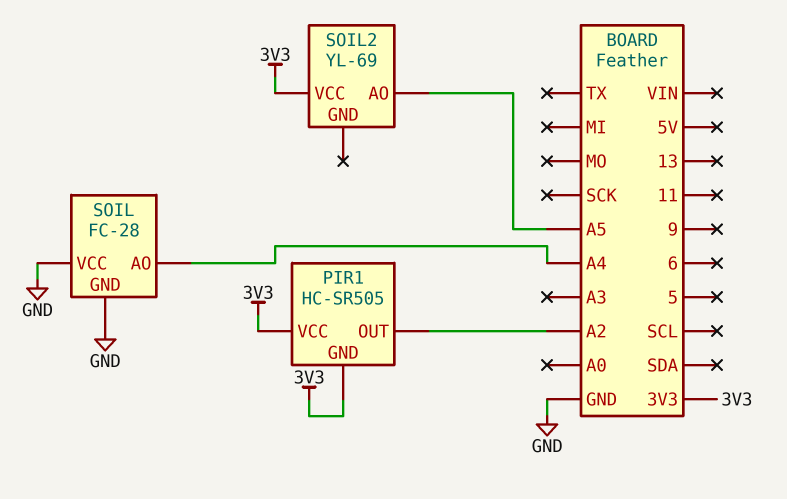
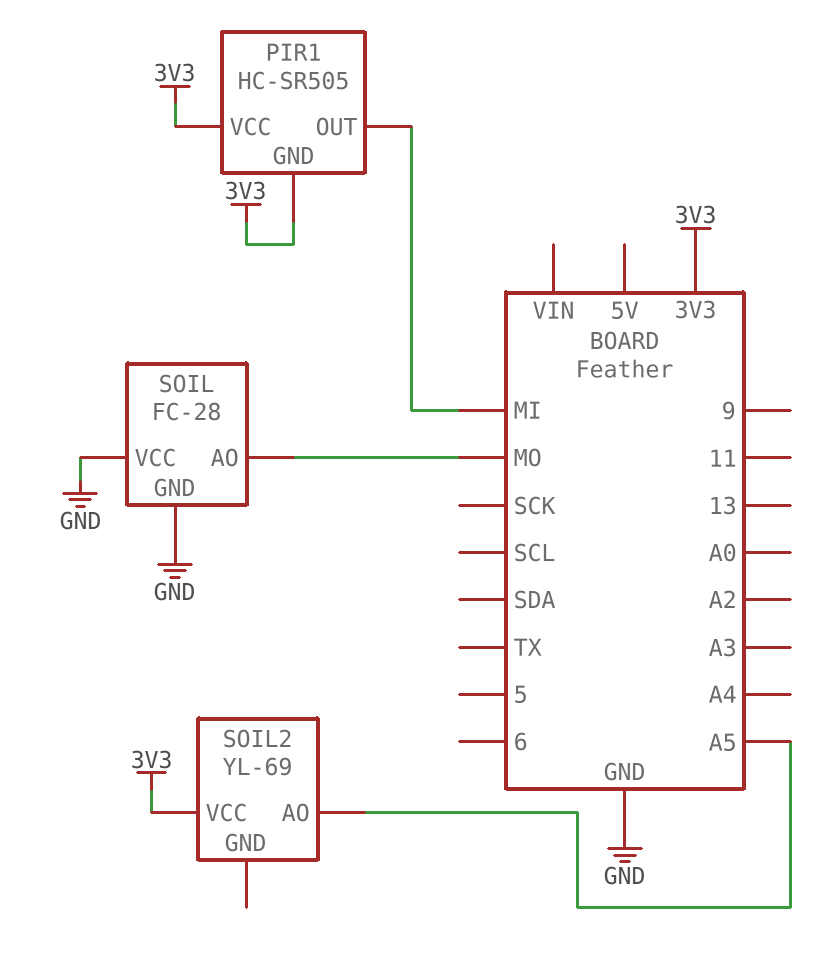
PIR1 pin OUT: A2 -> MI
SOIL pin AO: A4 -> MO

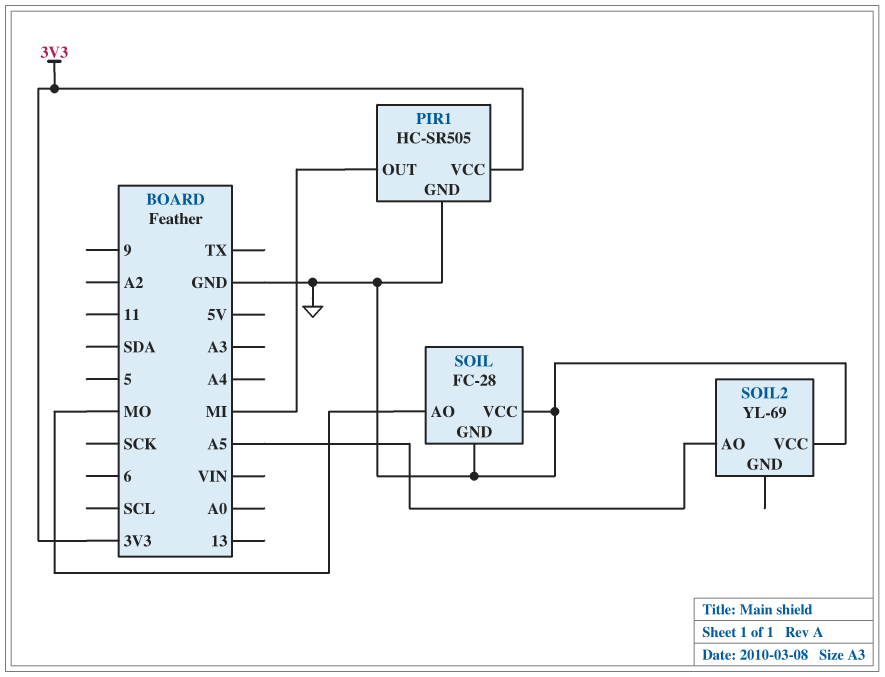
PIR1 pin GND: 3V3 -> GND
SOIL2 pin VCC: 3V3 -> GND

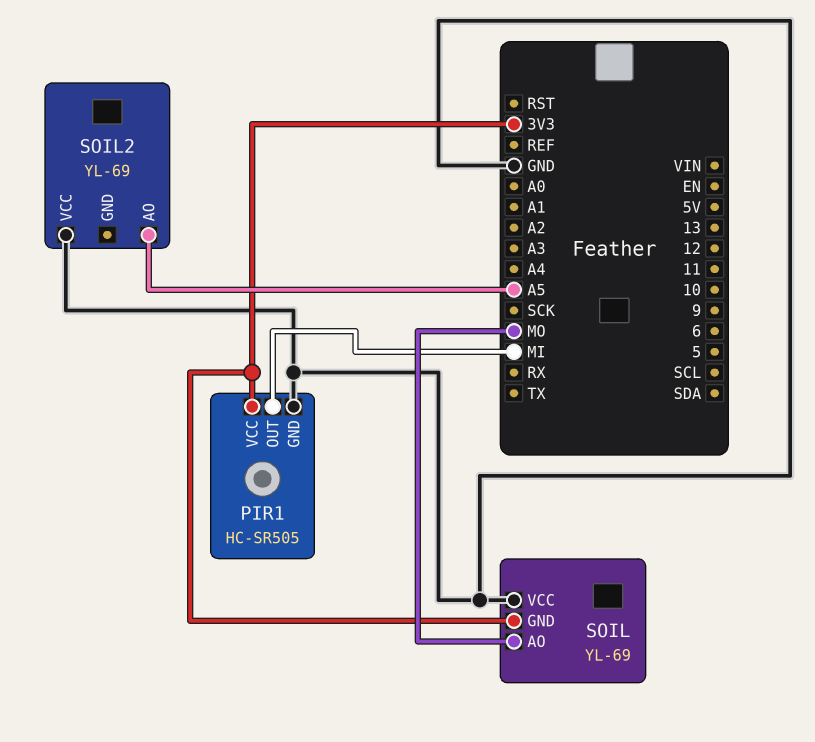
SOIL: FC-28 -> YL-69
SOIL pin GND: GND -> 3V3

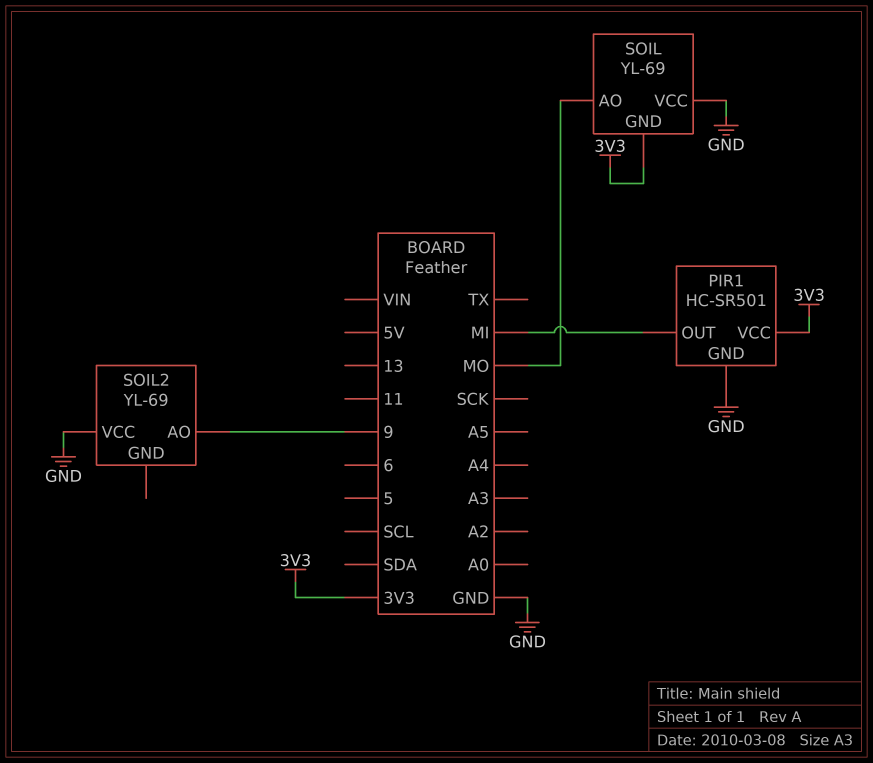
PIR1: HC-SR505 -> HC-SR501
SOIL2 pin AO: A5 -> 9

